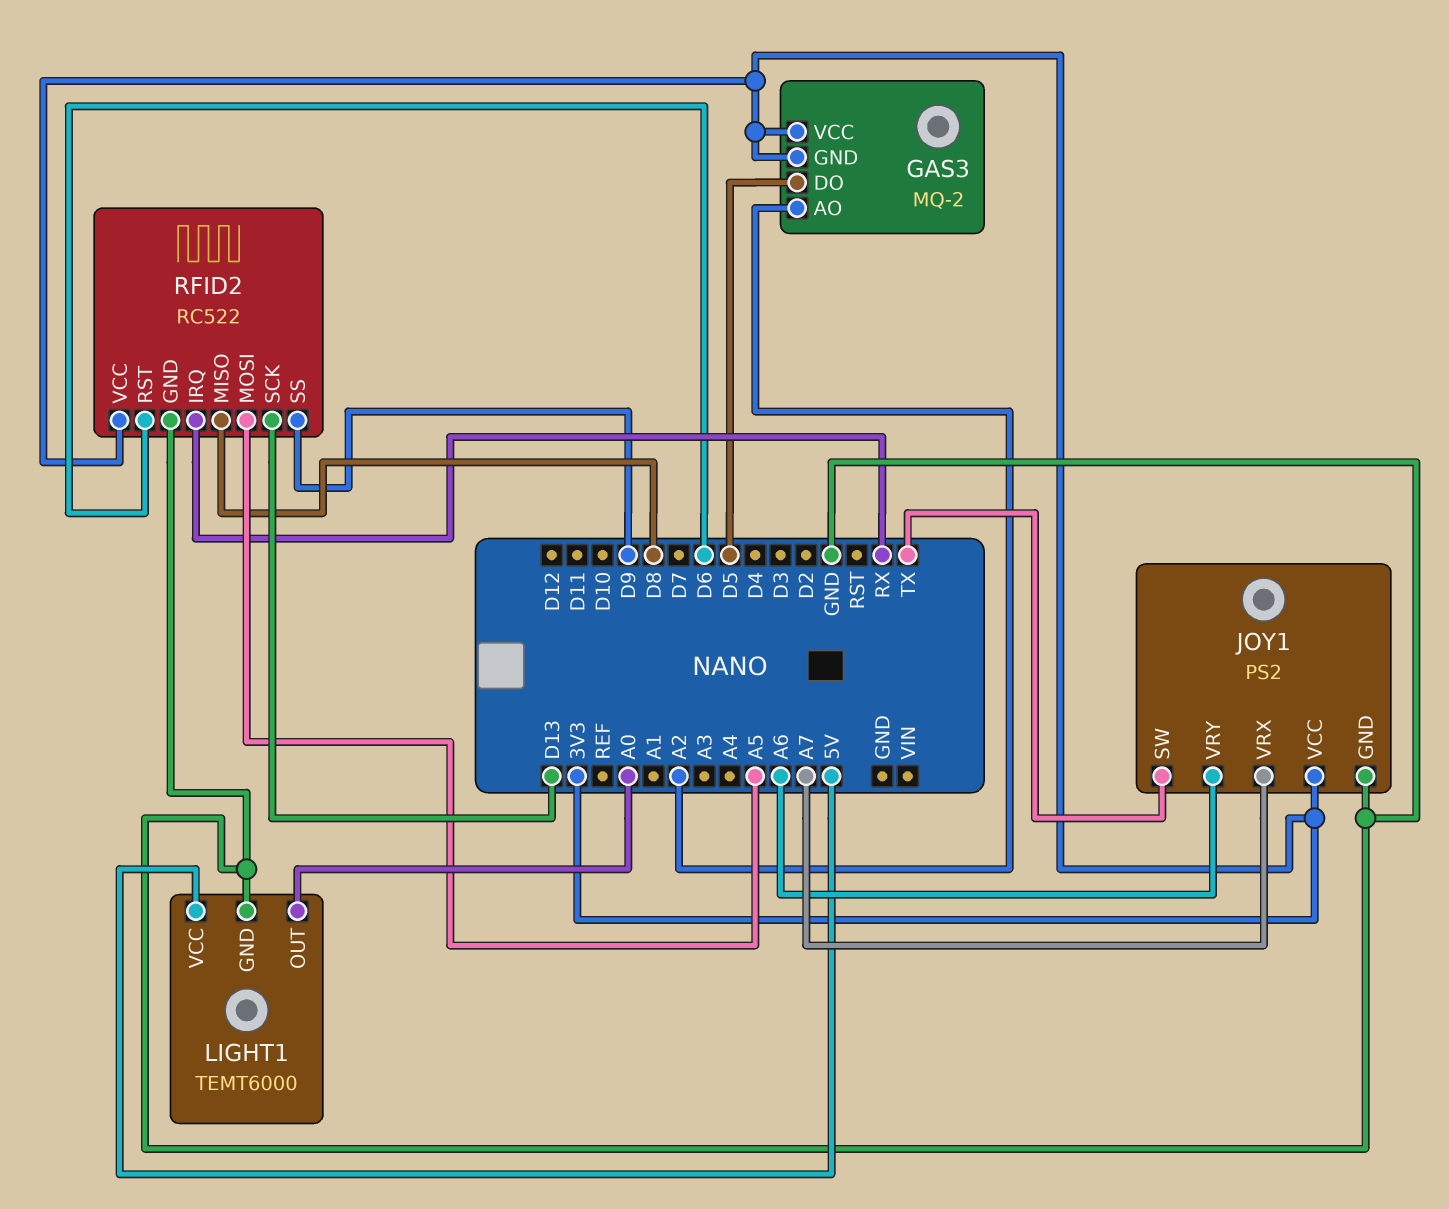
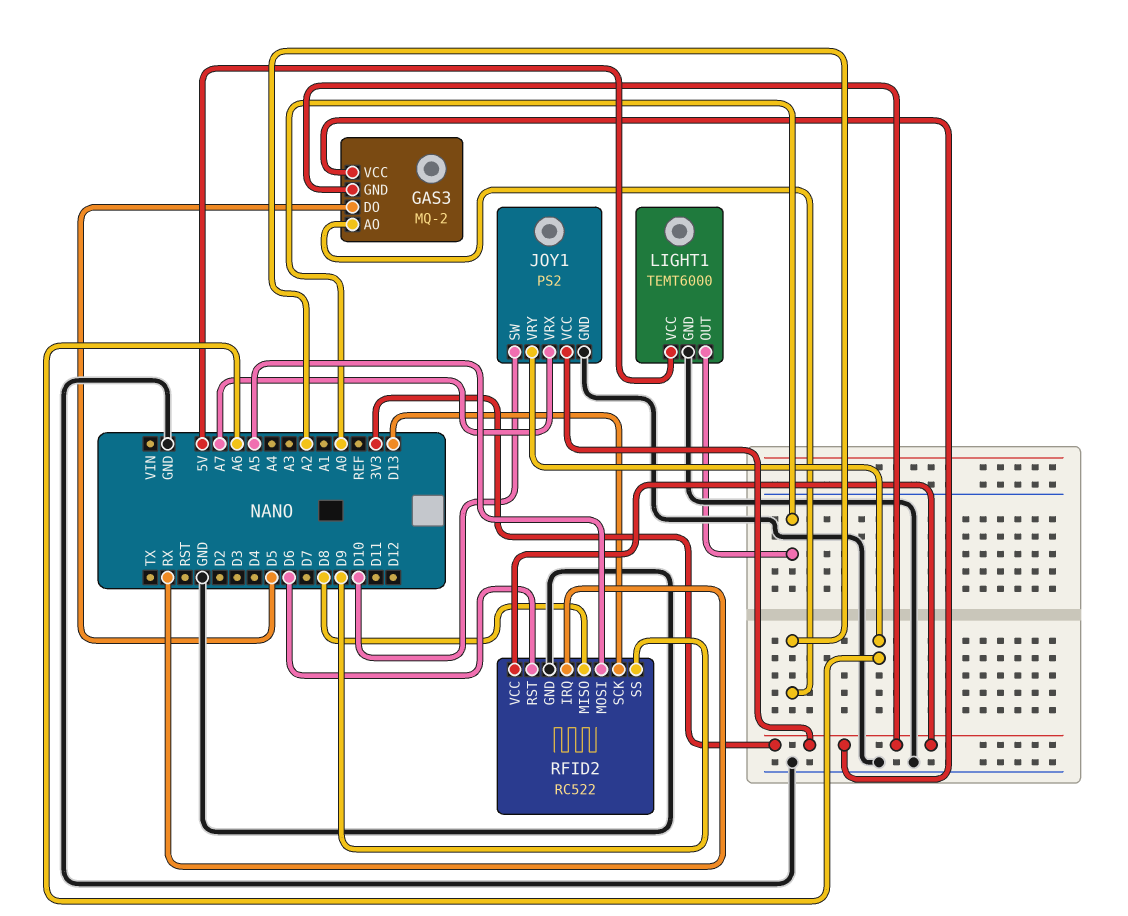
JOY1 pin SW: TX -> D10

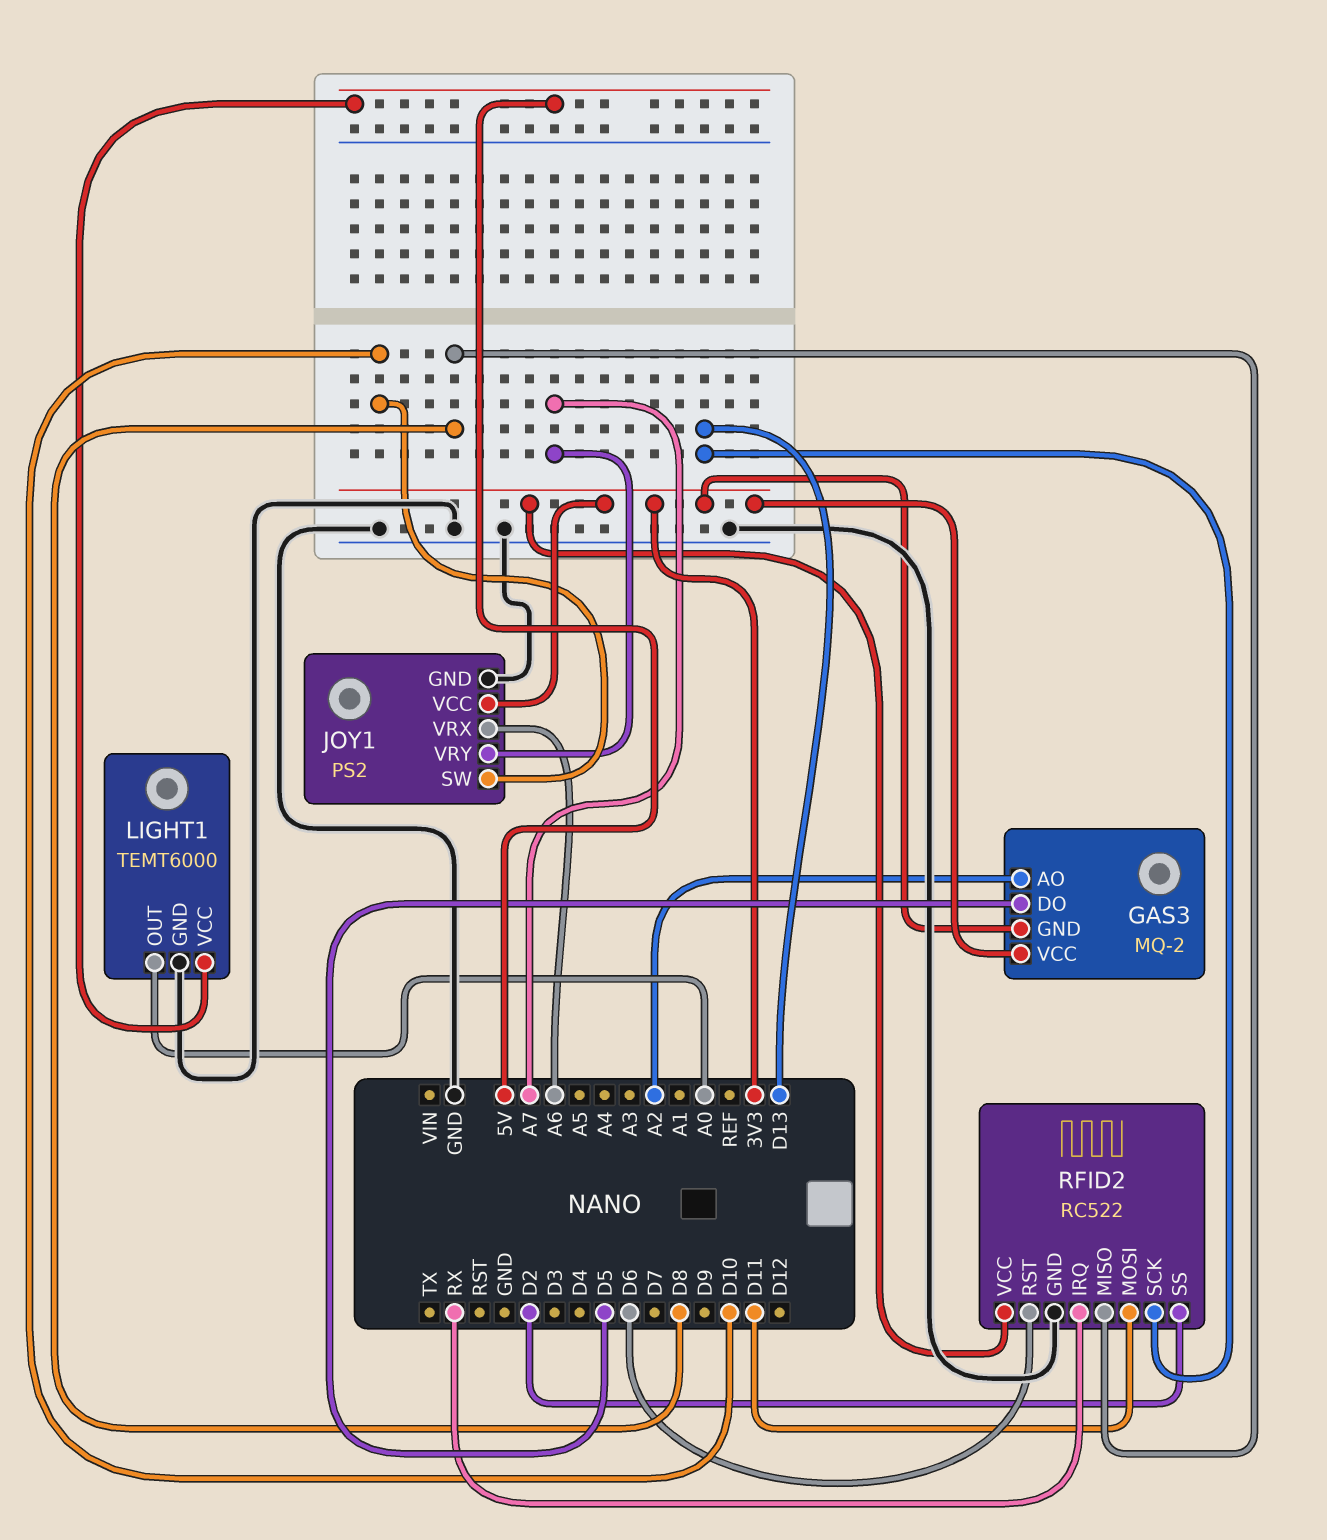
JOY1 pin VRX: A7 -> A6
JOY1 pin VRY: A6 -> A7
RFID2 pin MOSI: A5 -> D11
RFID2 pin SS: D9 -> D2

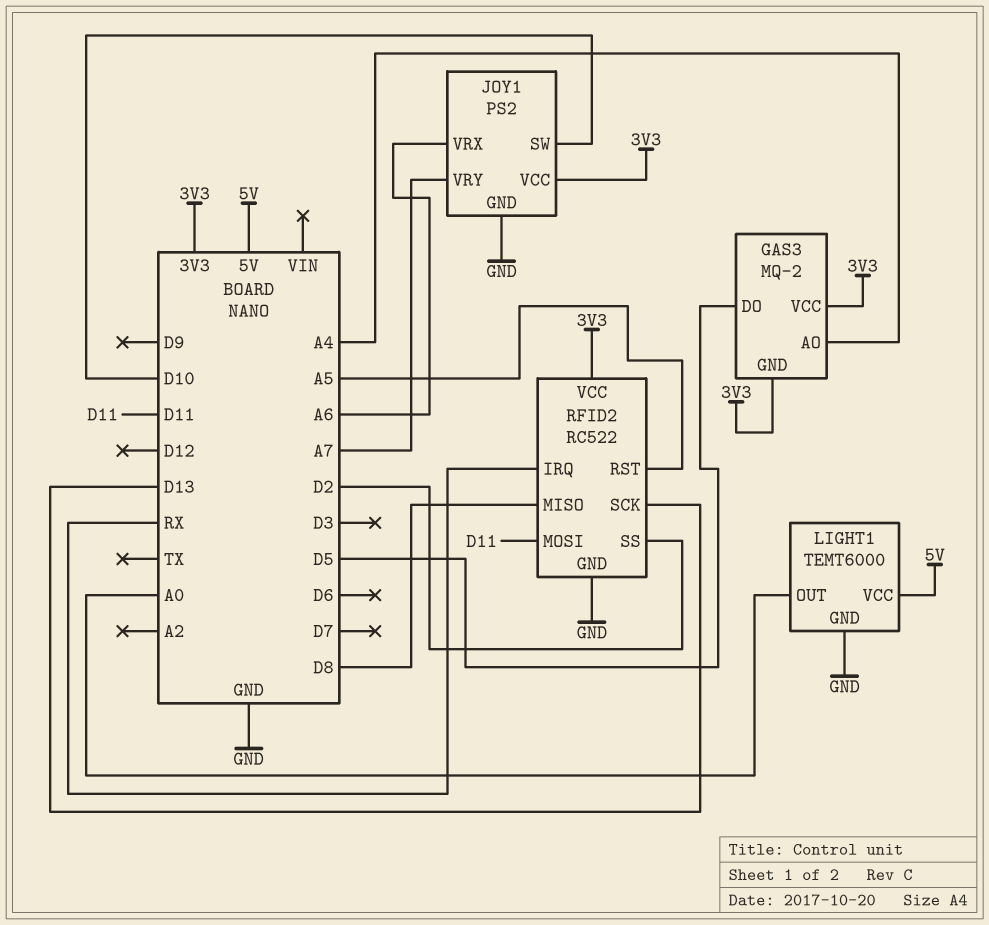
GAS3 pin AO: A2 -> A4
RFID2 pin RST: D6 -> A5

